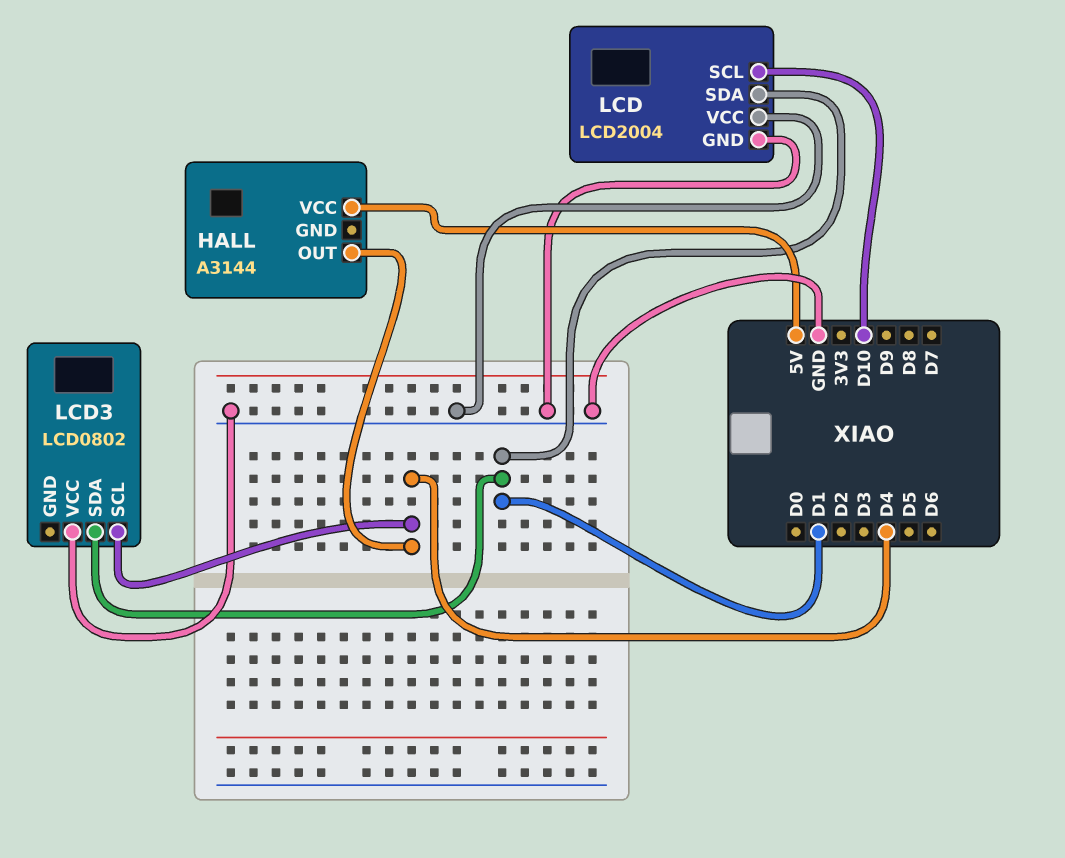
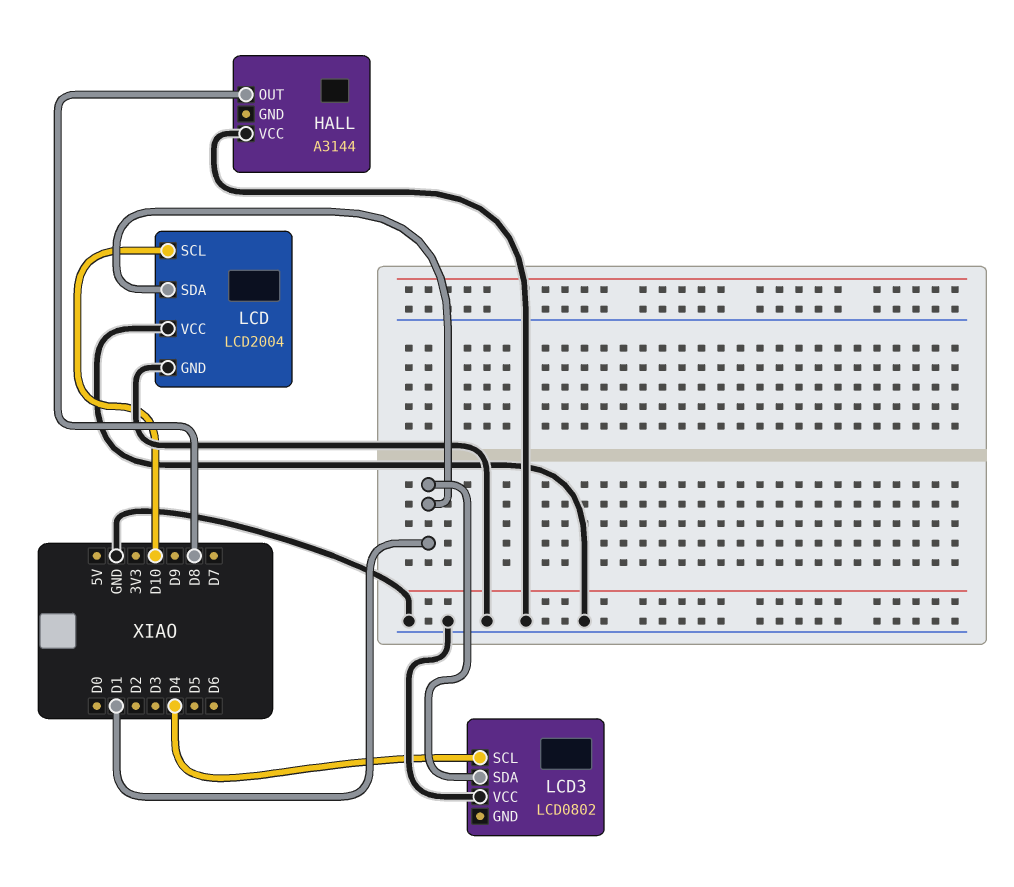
HALL pin OUT: D4 -> D8
HALL pin VCC: 5V -> GND

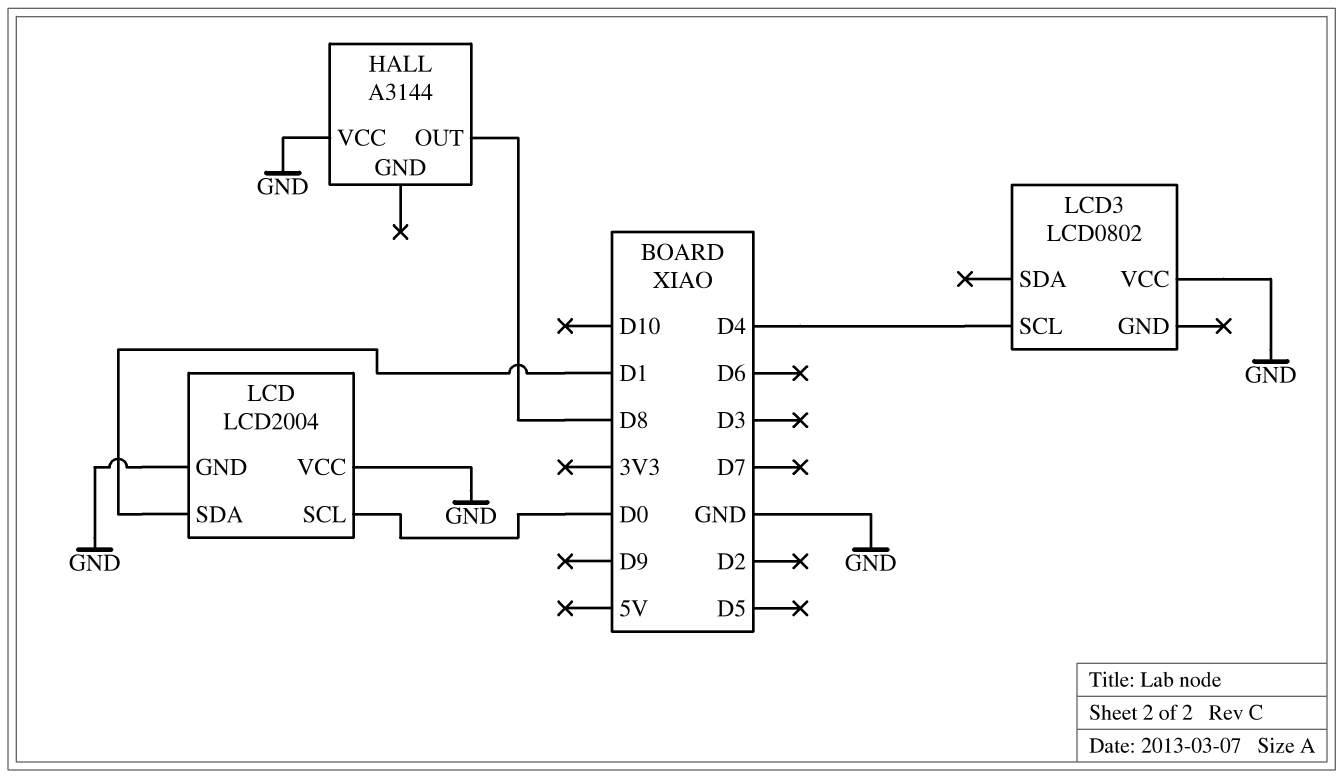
LCD pin SCL: D10 -> D0
LCD3 pin SDA: D1 -> none

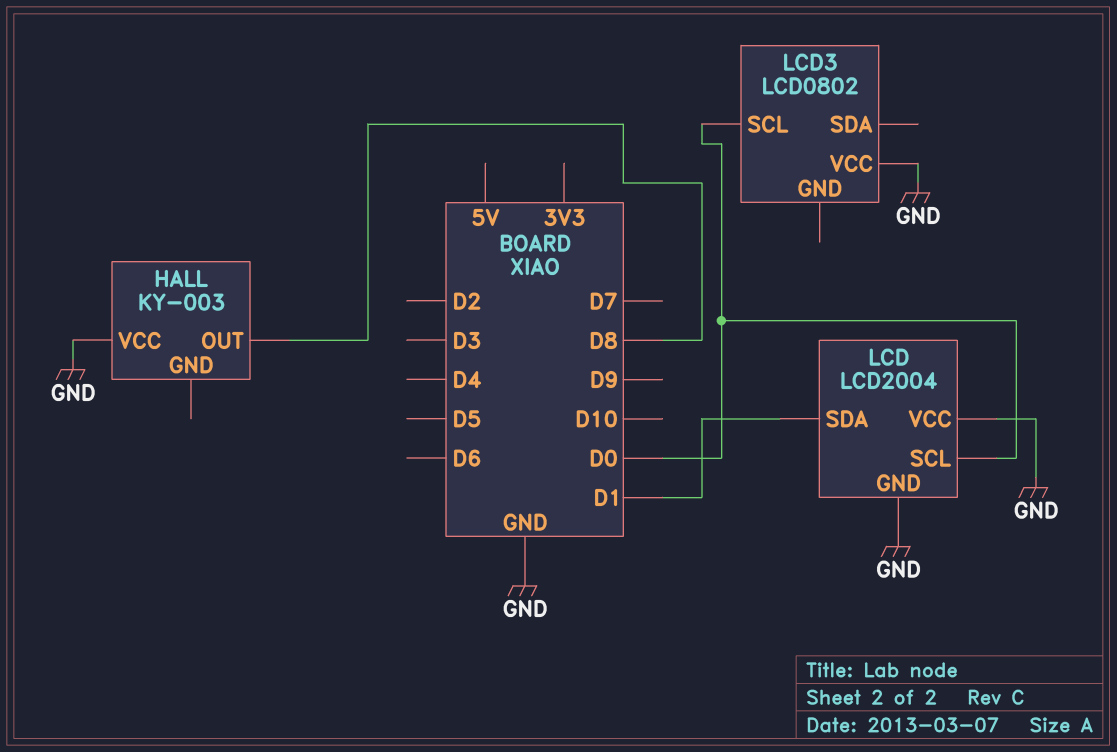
HALL: A3144 -> KY-003
LCD3 pin SCL: D4 -> D0

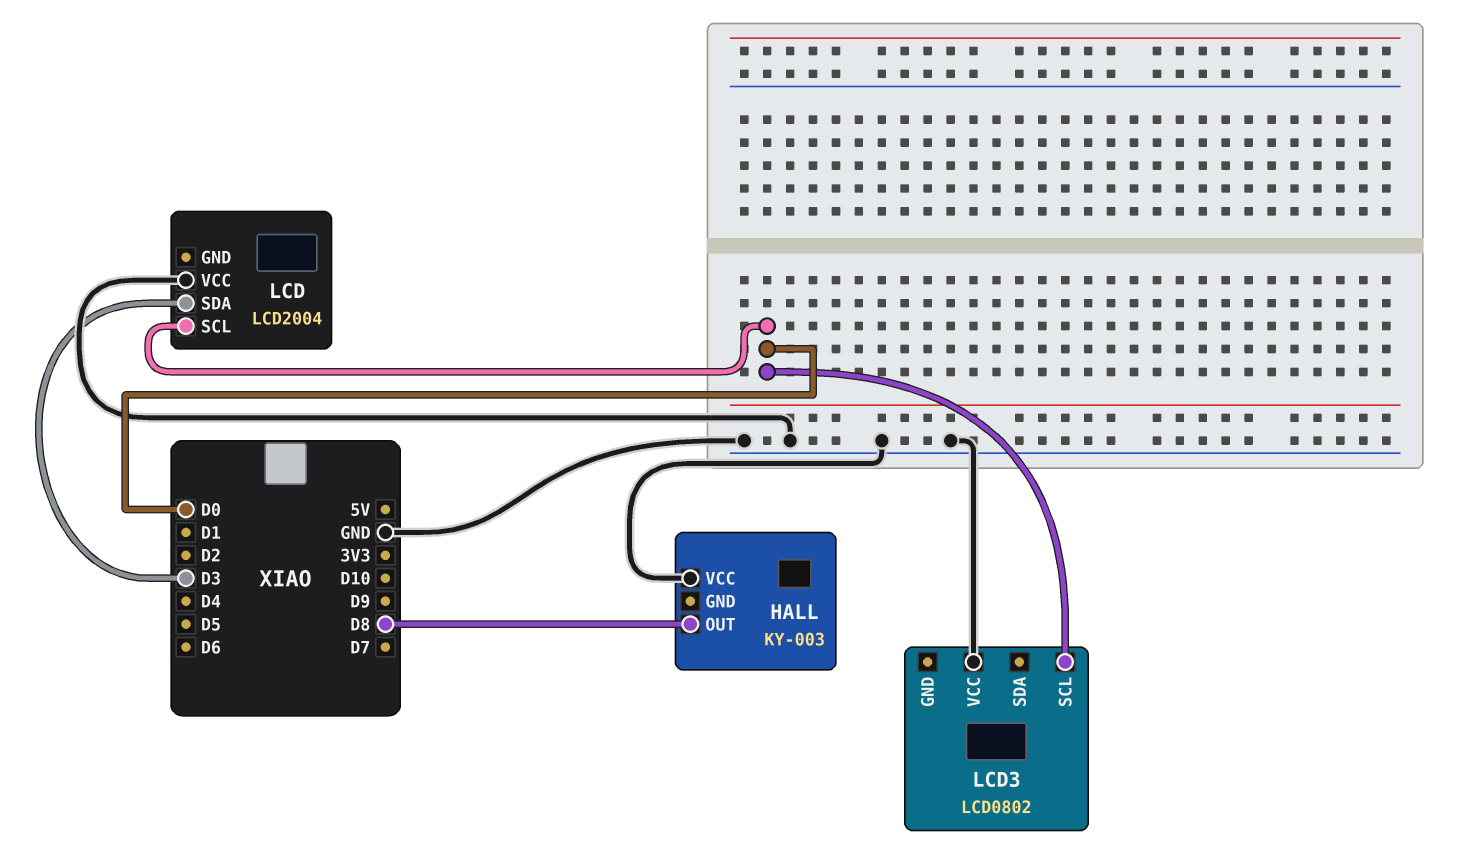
LCD pin GND: GND -> none
LCD pin SDA: D1 -> D3

